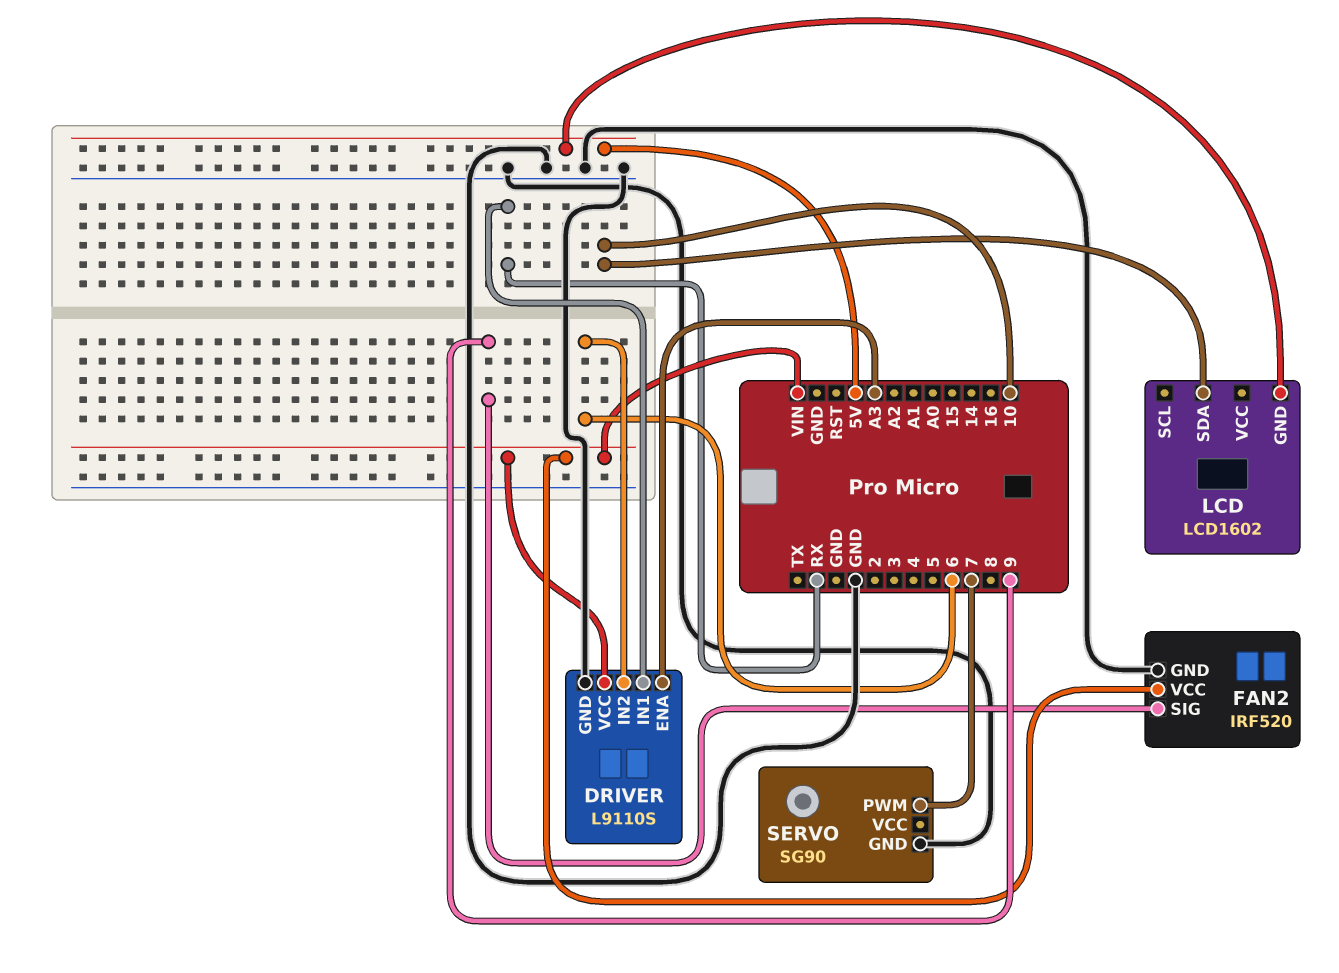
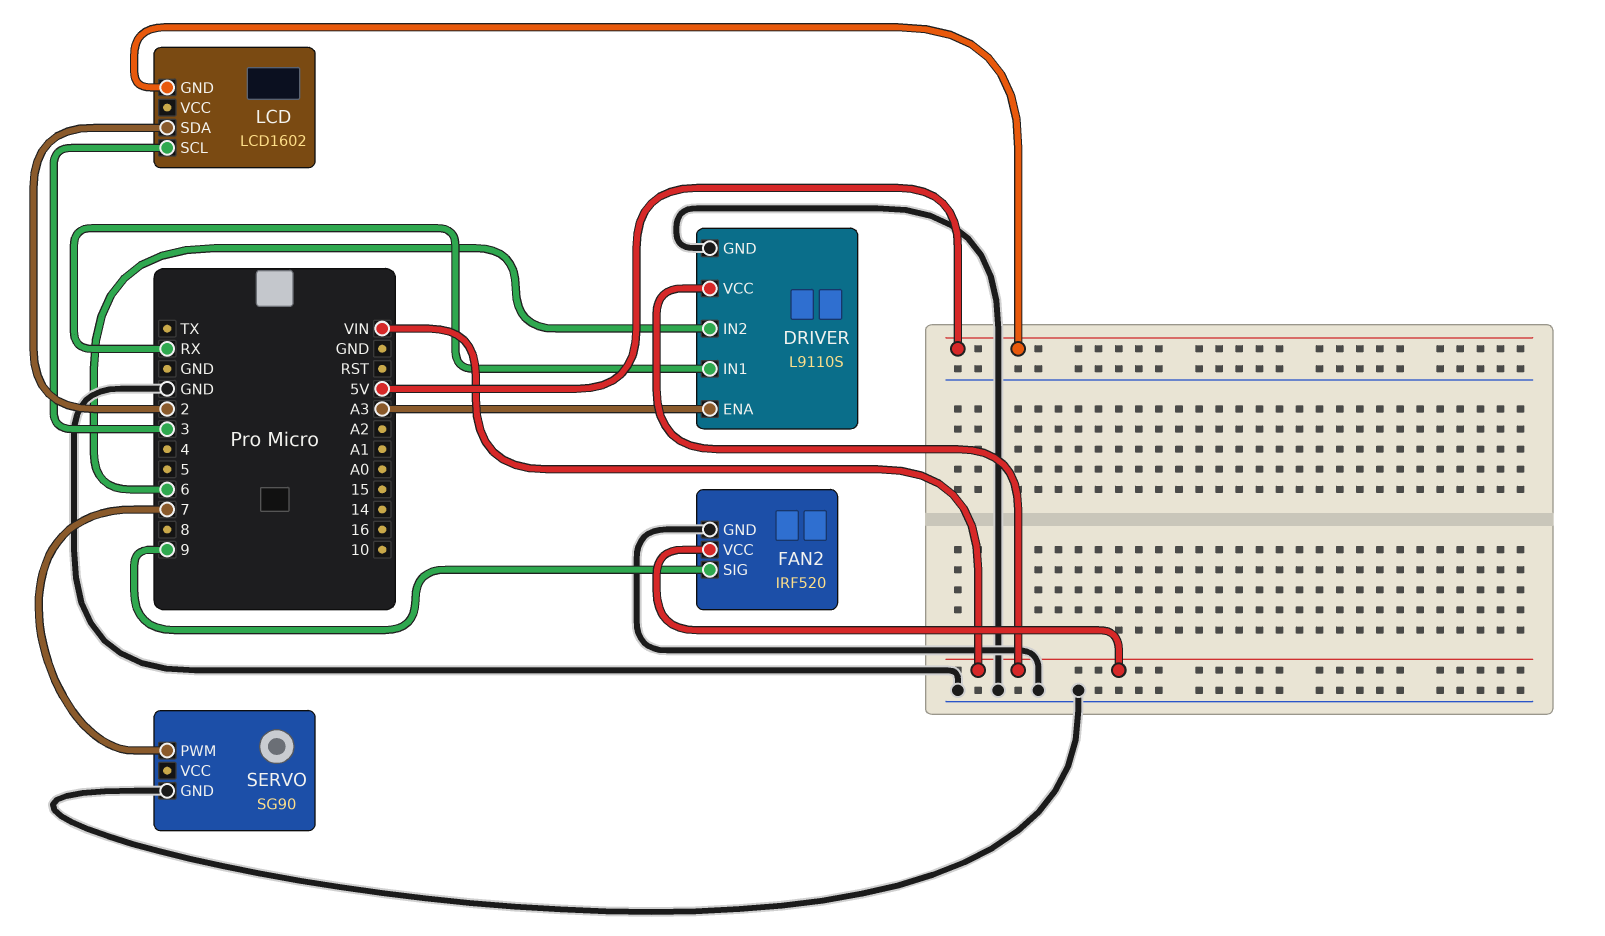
LCD pin SCL: none -> 3
LCD pin SDA: 10 -> 2

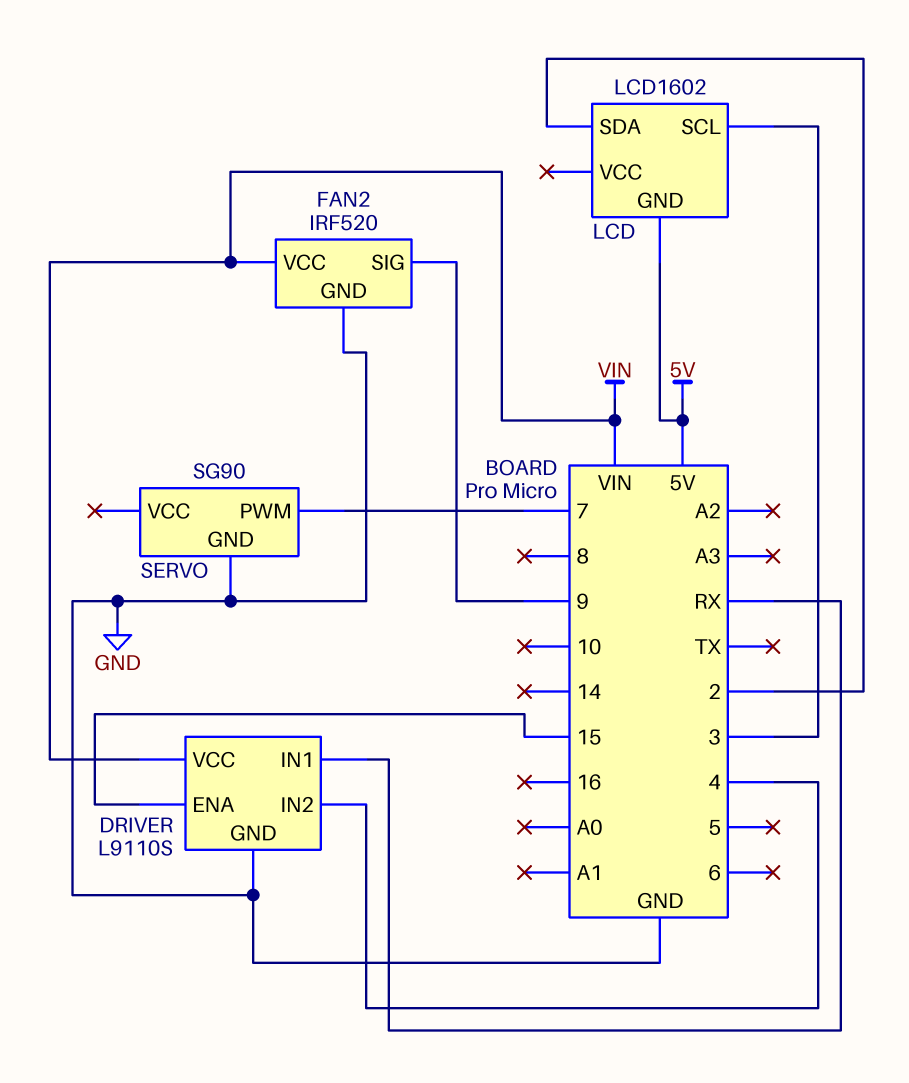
DRIVER pin ENA: A3 -> 15
DRIVER pin IN2: 6 -> 4

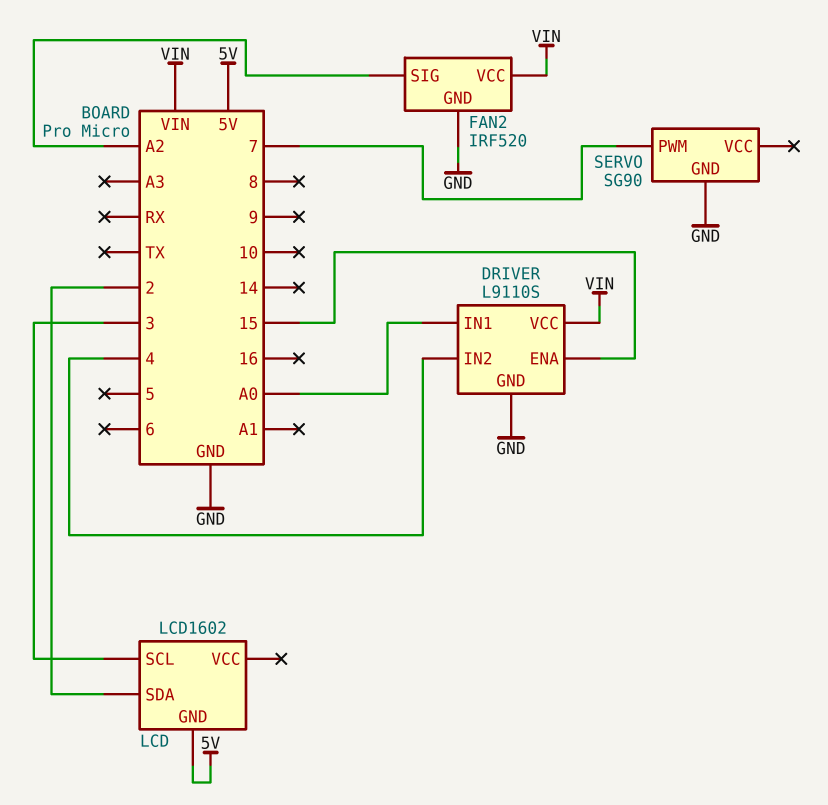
DRIVER pin IN1: RX -> A0
FAN2 pin SIG: 9 -> A2

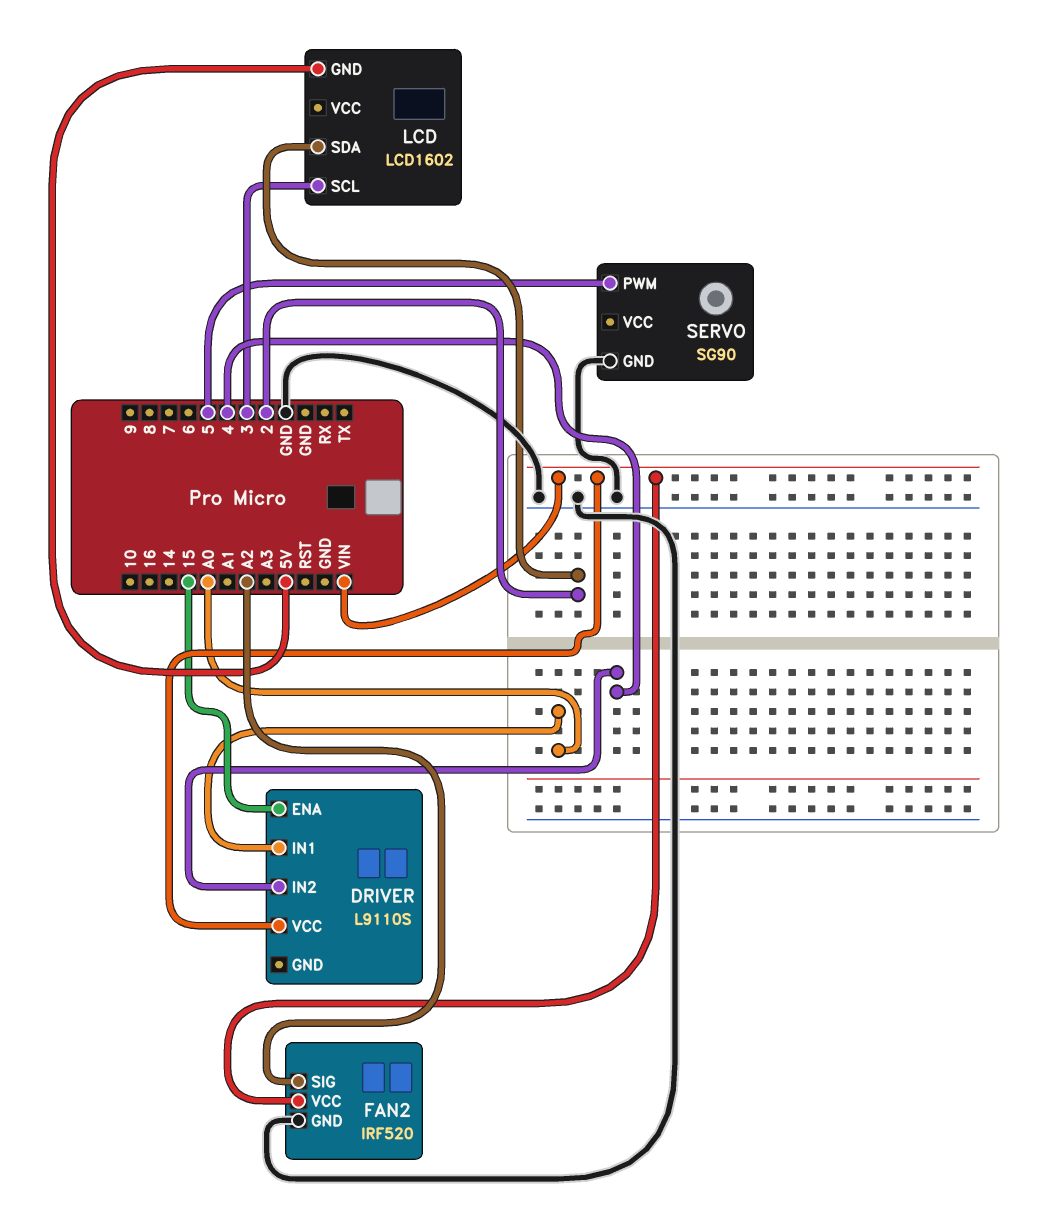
DRIVER pin GND: GND -> none
SERVO pin PWM: 7 -> 5

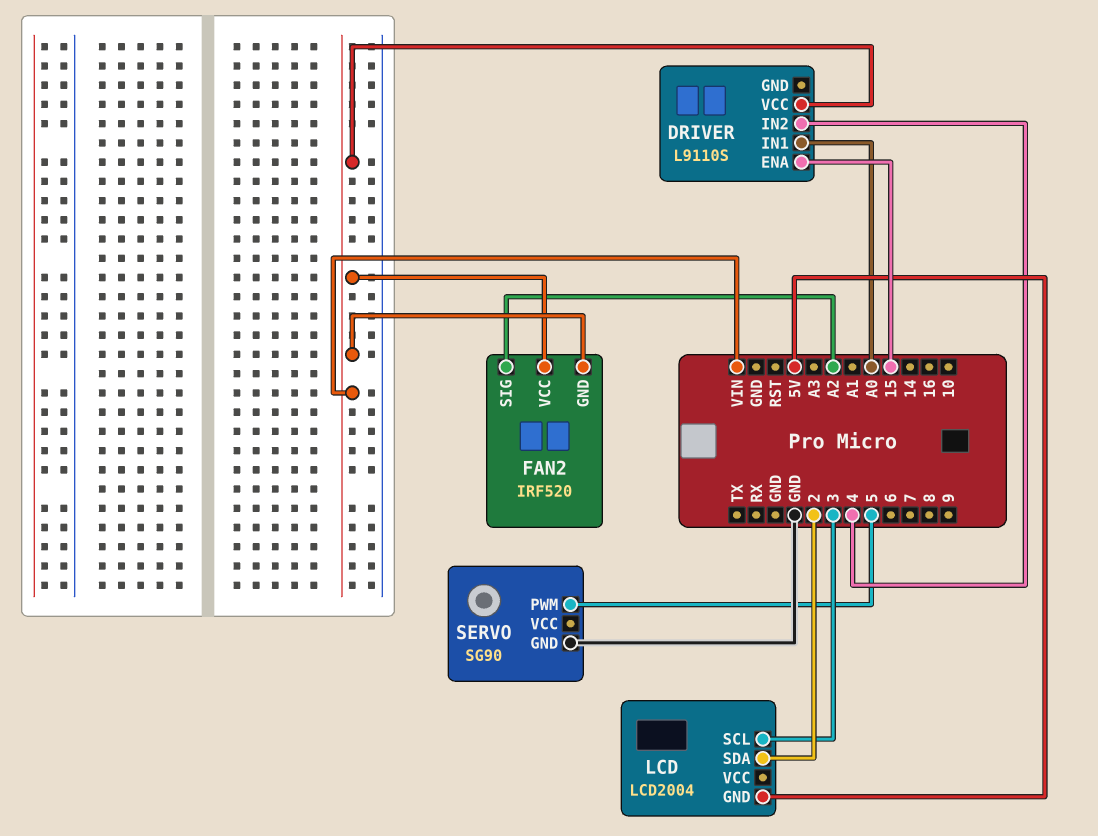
FAN2 pin GND: GND -> VIN
LCD: LCD1602 -> LCD2004

